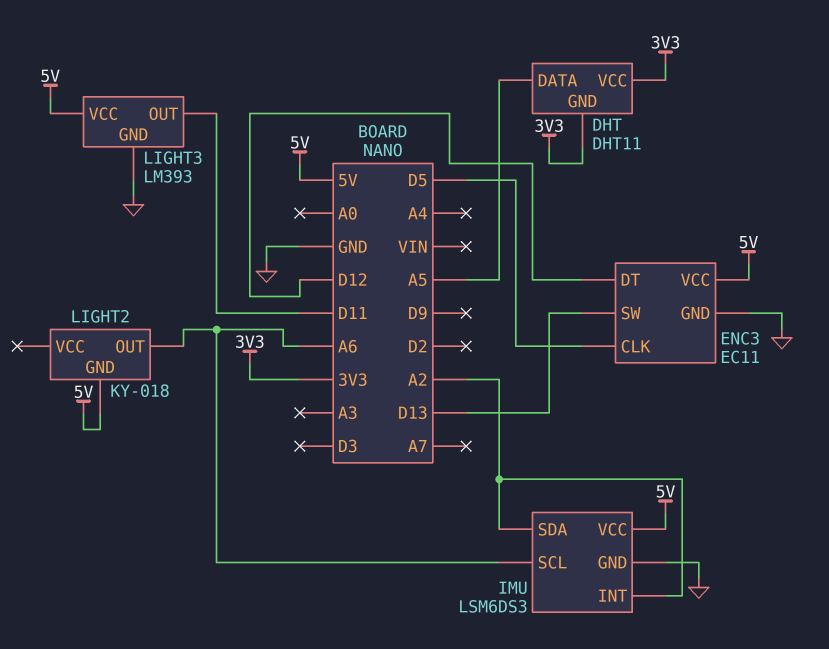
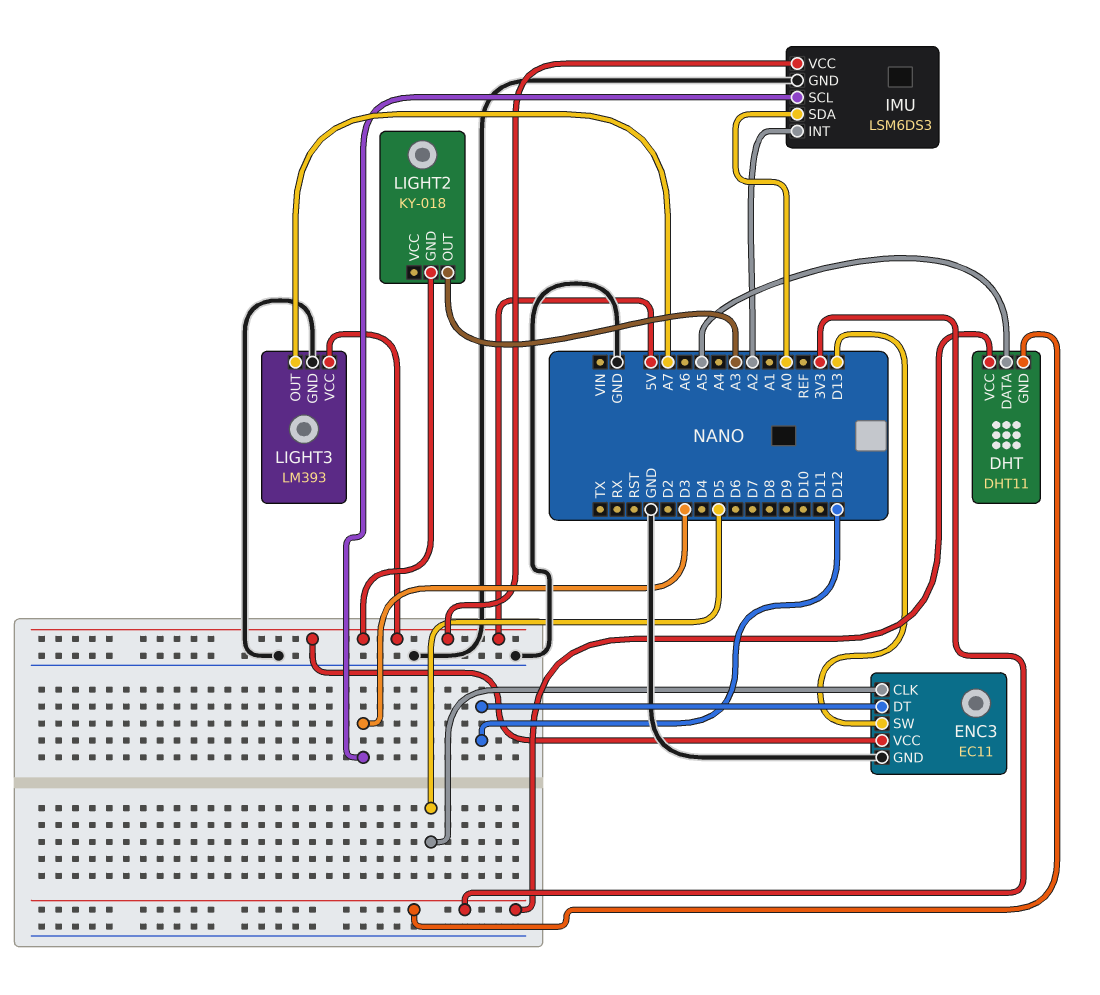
IMU pin SCL: A6 -> D3
IMU pin SDA: A2 -> A0
LIGHT2 pin OUT: A6 -> A3
LIGHT3 pin OUT: D11 -> A7

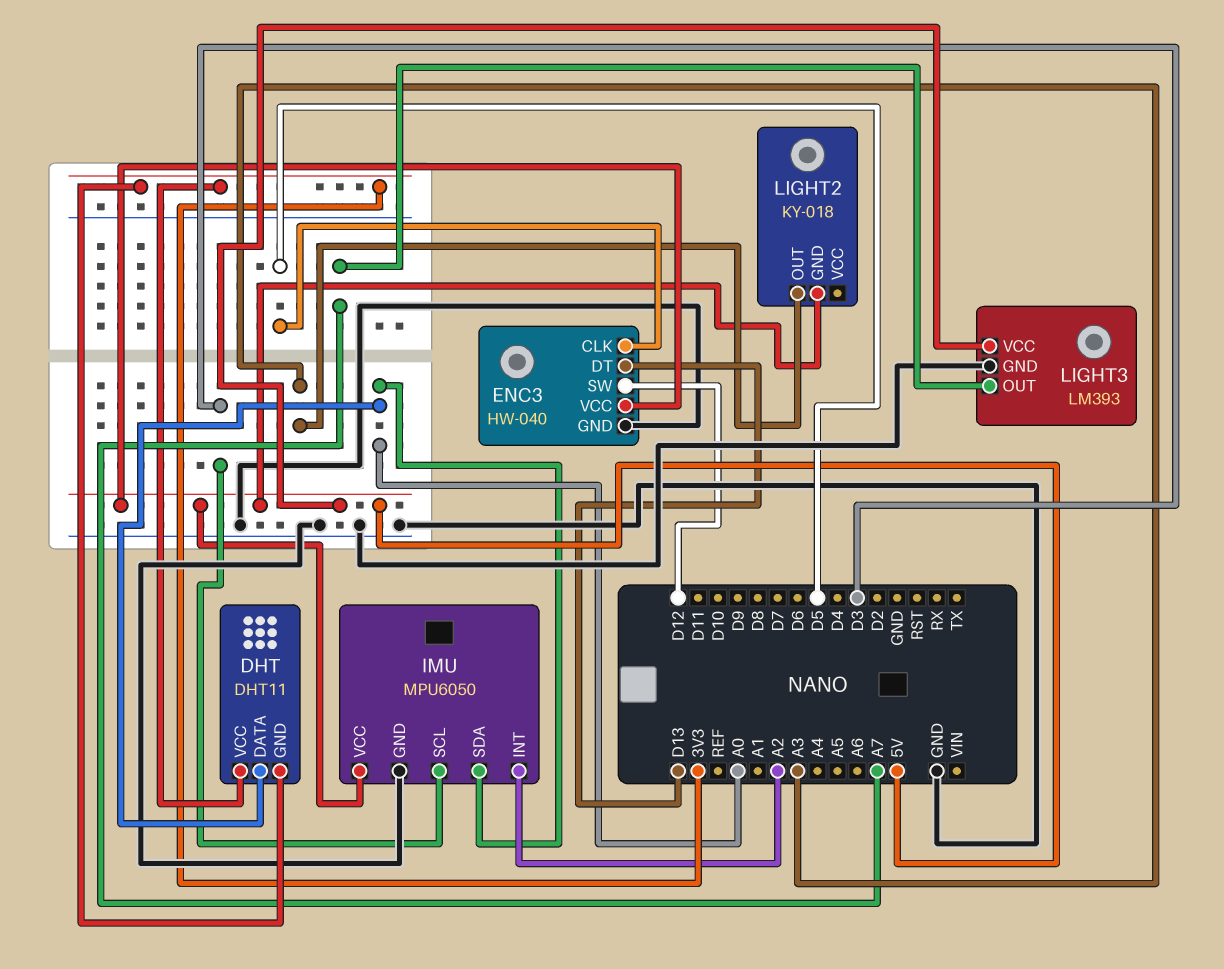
DHT pin DATA: A5 -> A0
ENC3: EC11 -> HW-040
ENC3 pin DT: D12 -> D13
ENC3 pin SW: D13 -> D12
IMU: LSM6DS3 -> MPU6050

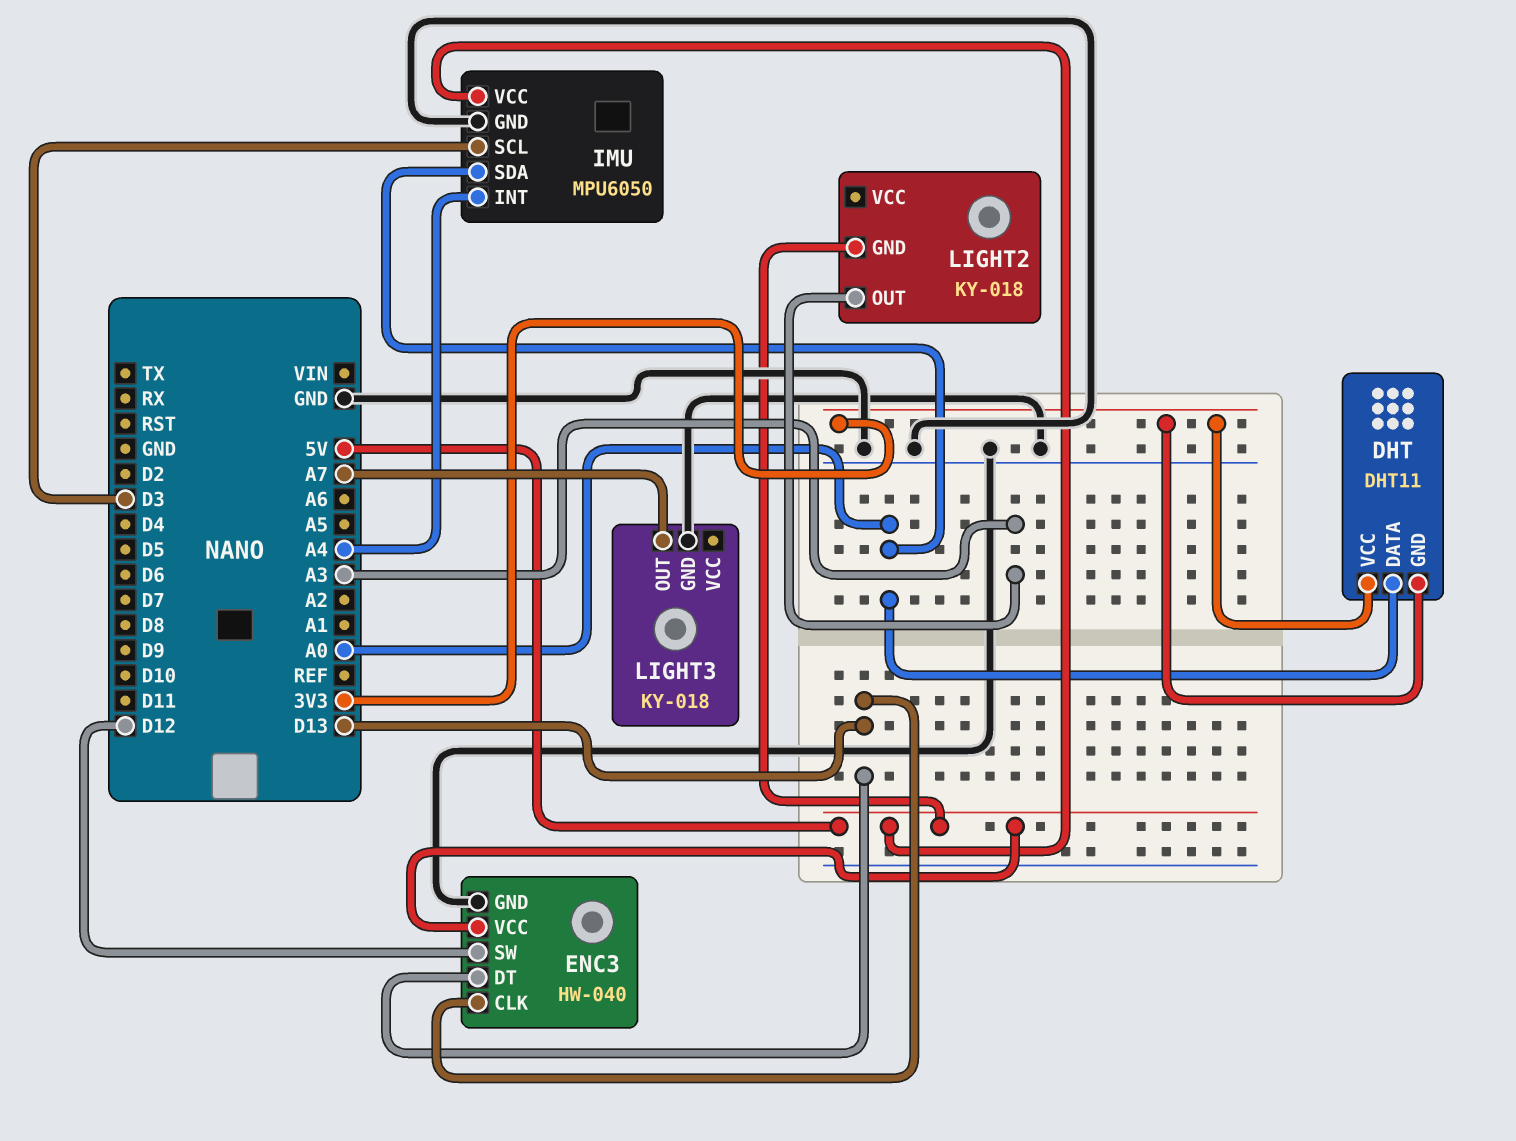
ENC3 pin CLK: D5 -> D13
IMU pin INT: A2 -> A4
LIGHT3: LM393 -> KY-018
LIGHT3 pin VCC: 5V -> none

